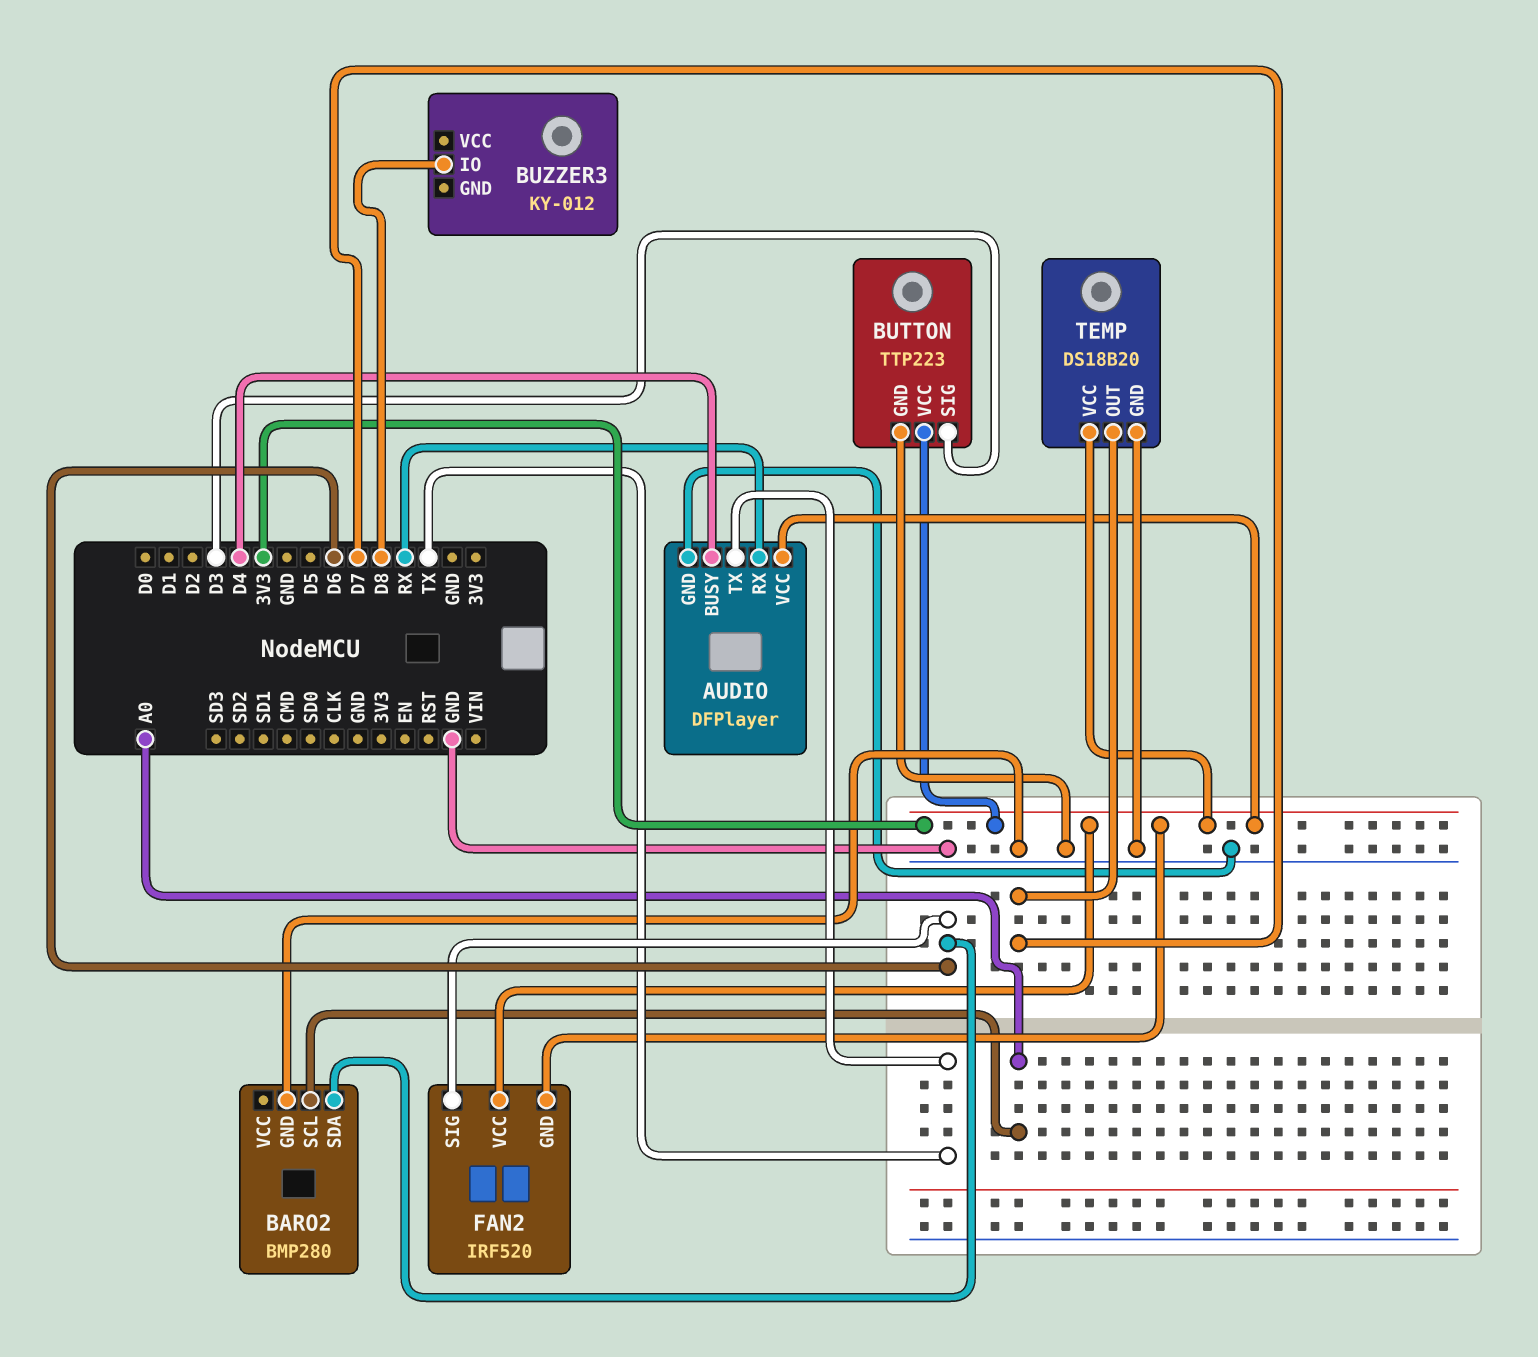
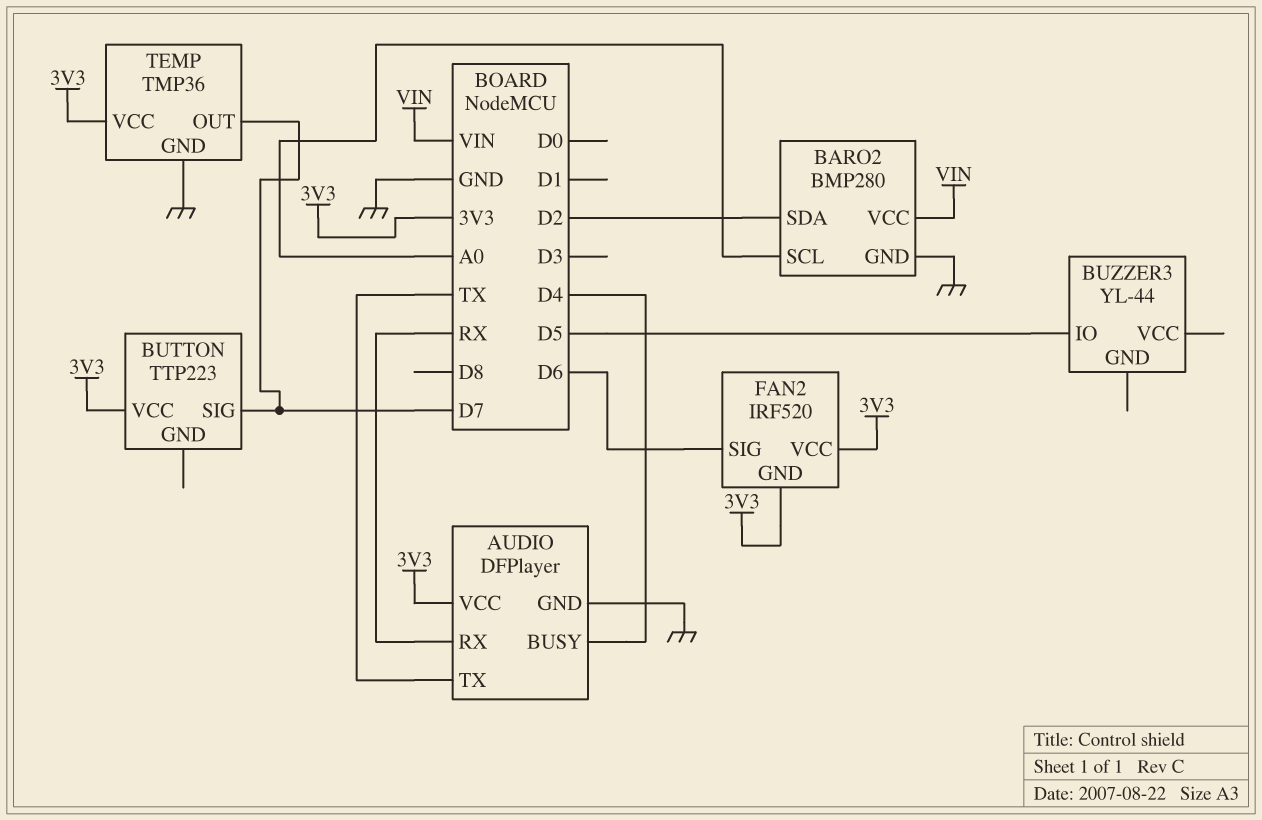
BARO2 pin SDA: D6 -> D2
BARO2 pin VCC: none -> VIN
BUTTON pin GND: GND -> none
BUTTON pin SIG: D3 -> D7
BUZZER3: KY-012 -> YL-44
BUZZER3 pin IO: D8 -> D5
TEMP: DS18B20 -> TMP36

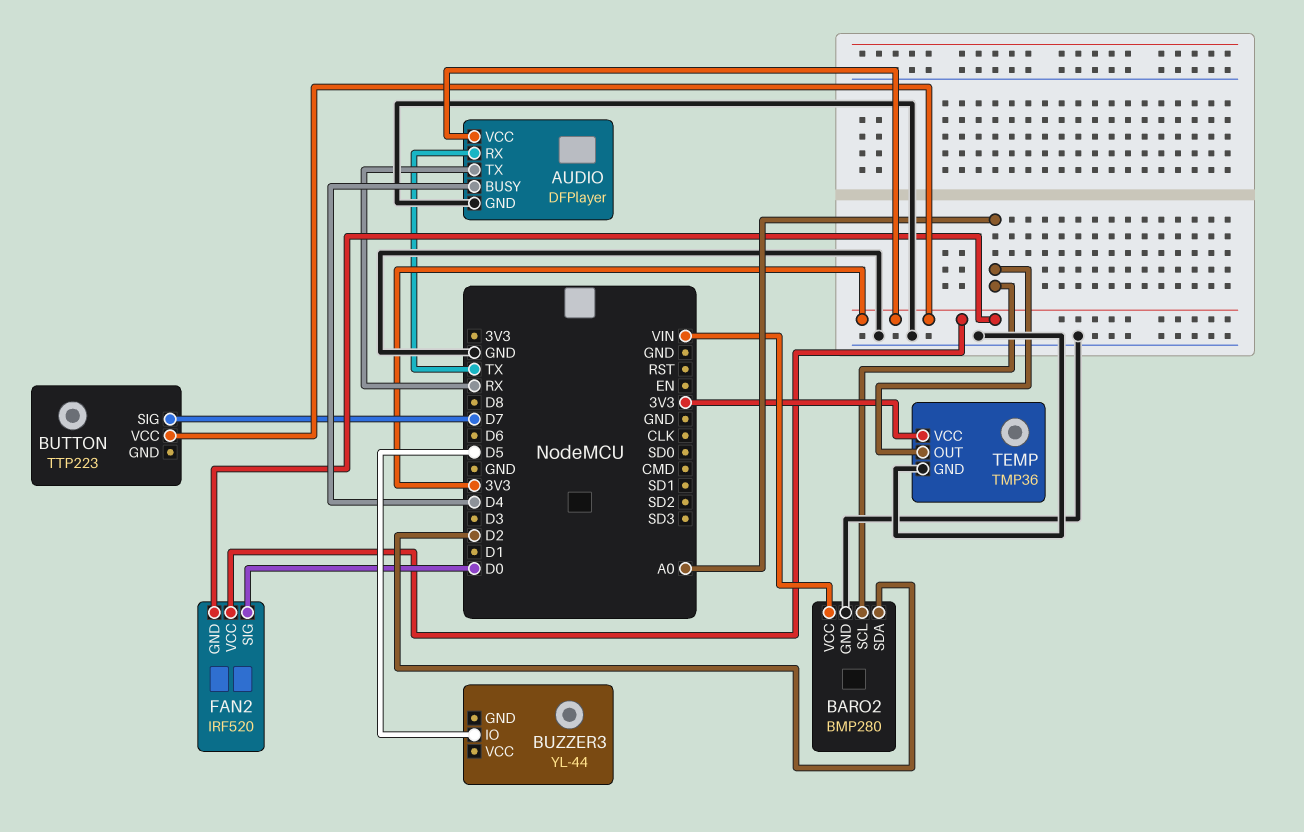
AUDIO pin RX: RX -> TX
AUDIO pin TX: TX -> RX
FAN2 pin SIG: D6 -> D0
TEMP pin OUT: D7 -> A0

